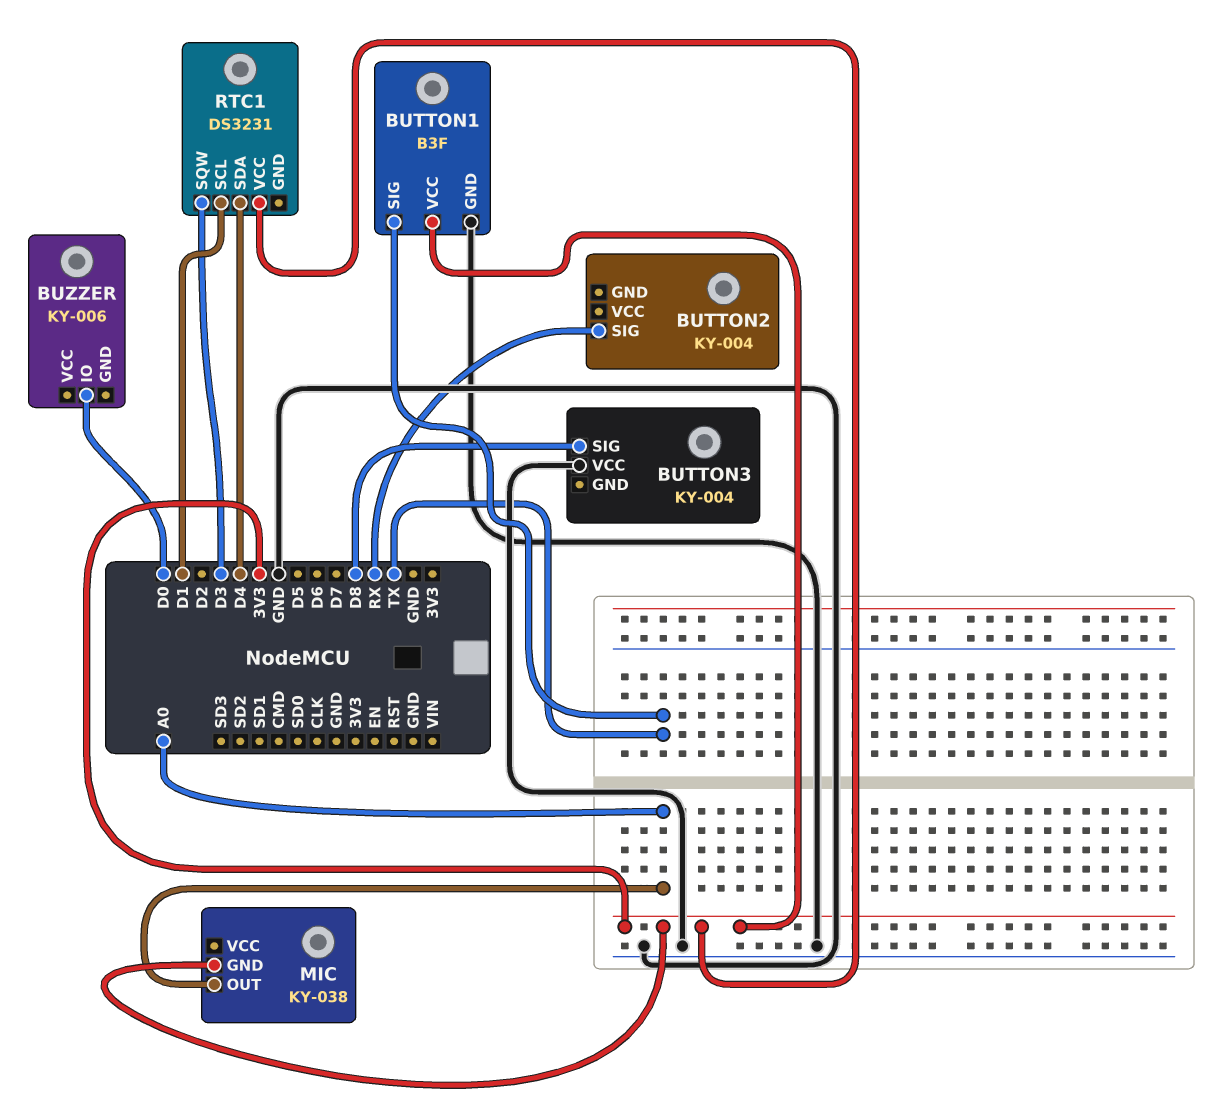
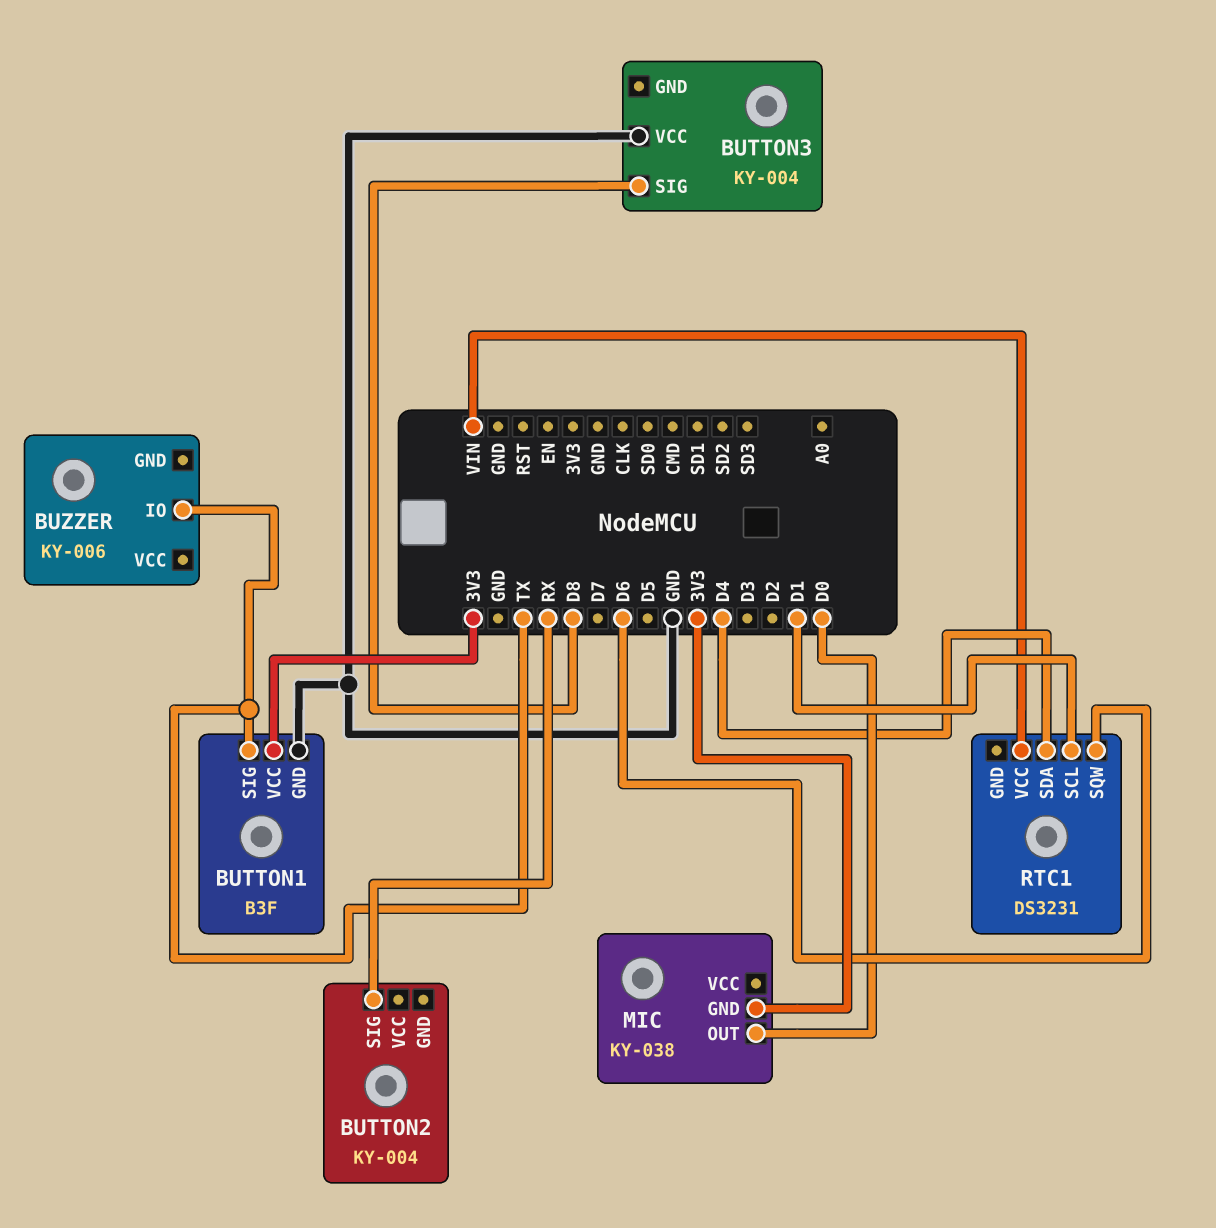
BUZZER pin IO: D0 -> TX
MIC pin OUT: A0 -> D0
RTC1 pin SQW: D3 -> D6
RTC1 pin VCC: 3V3 -> VIN

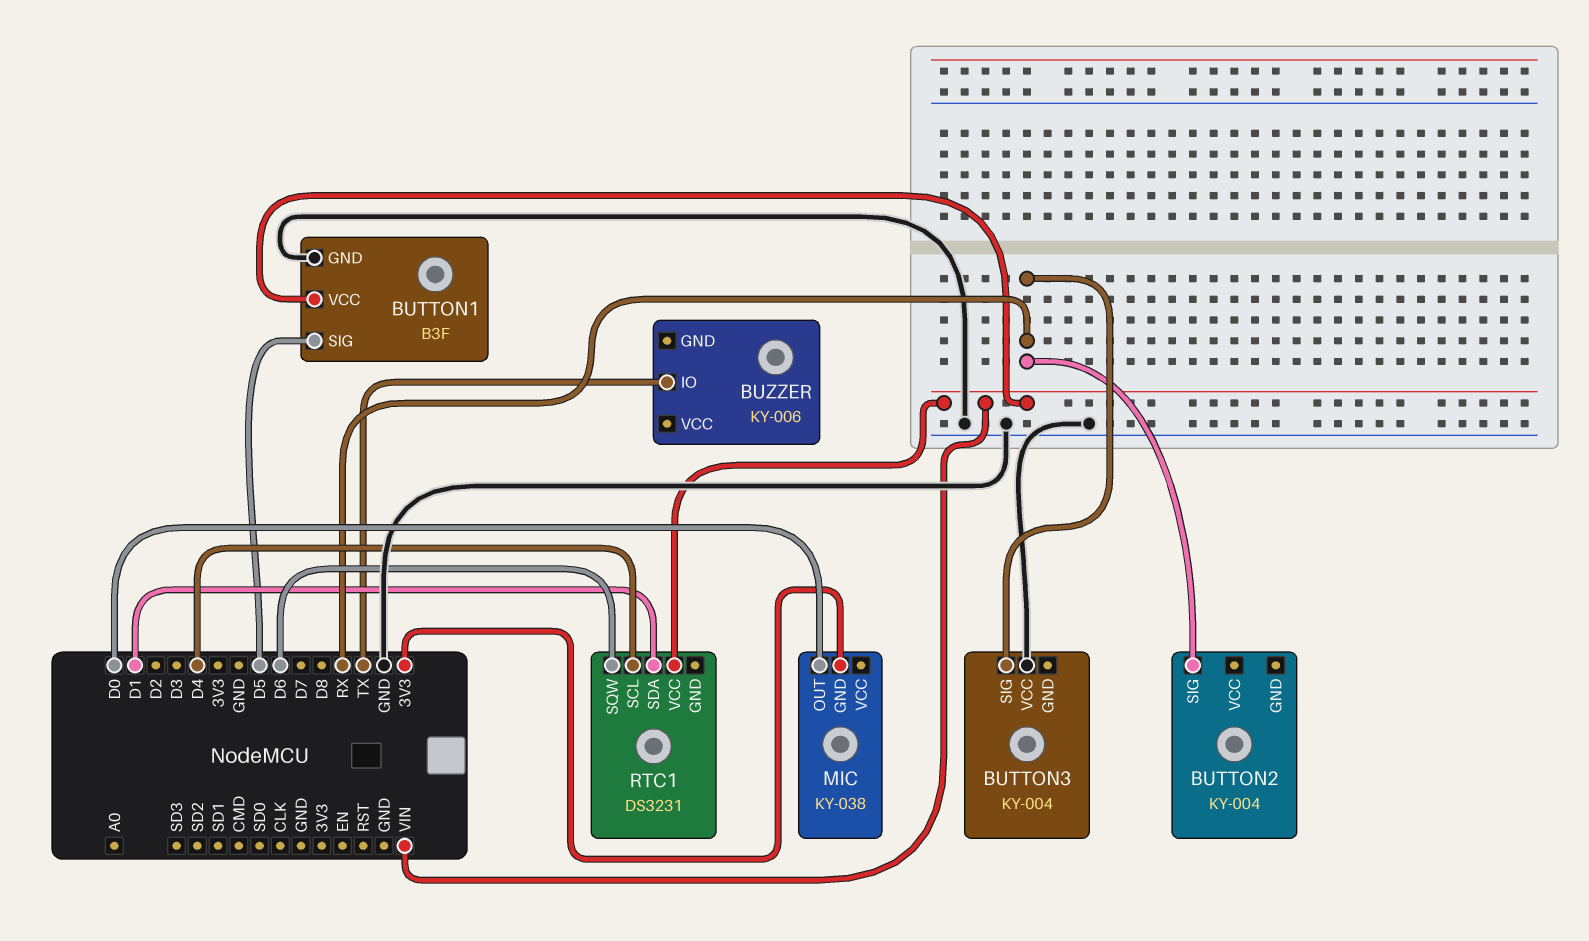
BUTTON1 pin SIG: TX -> D5
BUTTON1 pin VCC: 3V3 -> VIN
BUTTON3 pin SIG: D8 -> RX
RTC1 pin SCL: D1 -> D4
RTC1 pin SDA: D4 -> D1

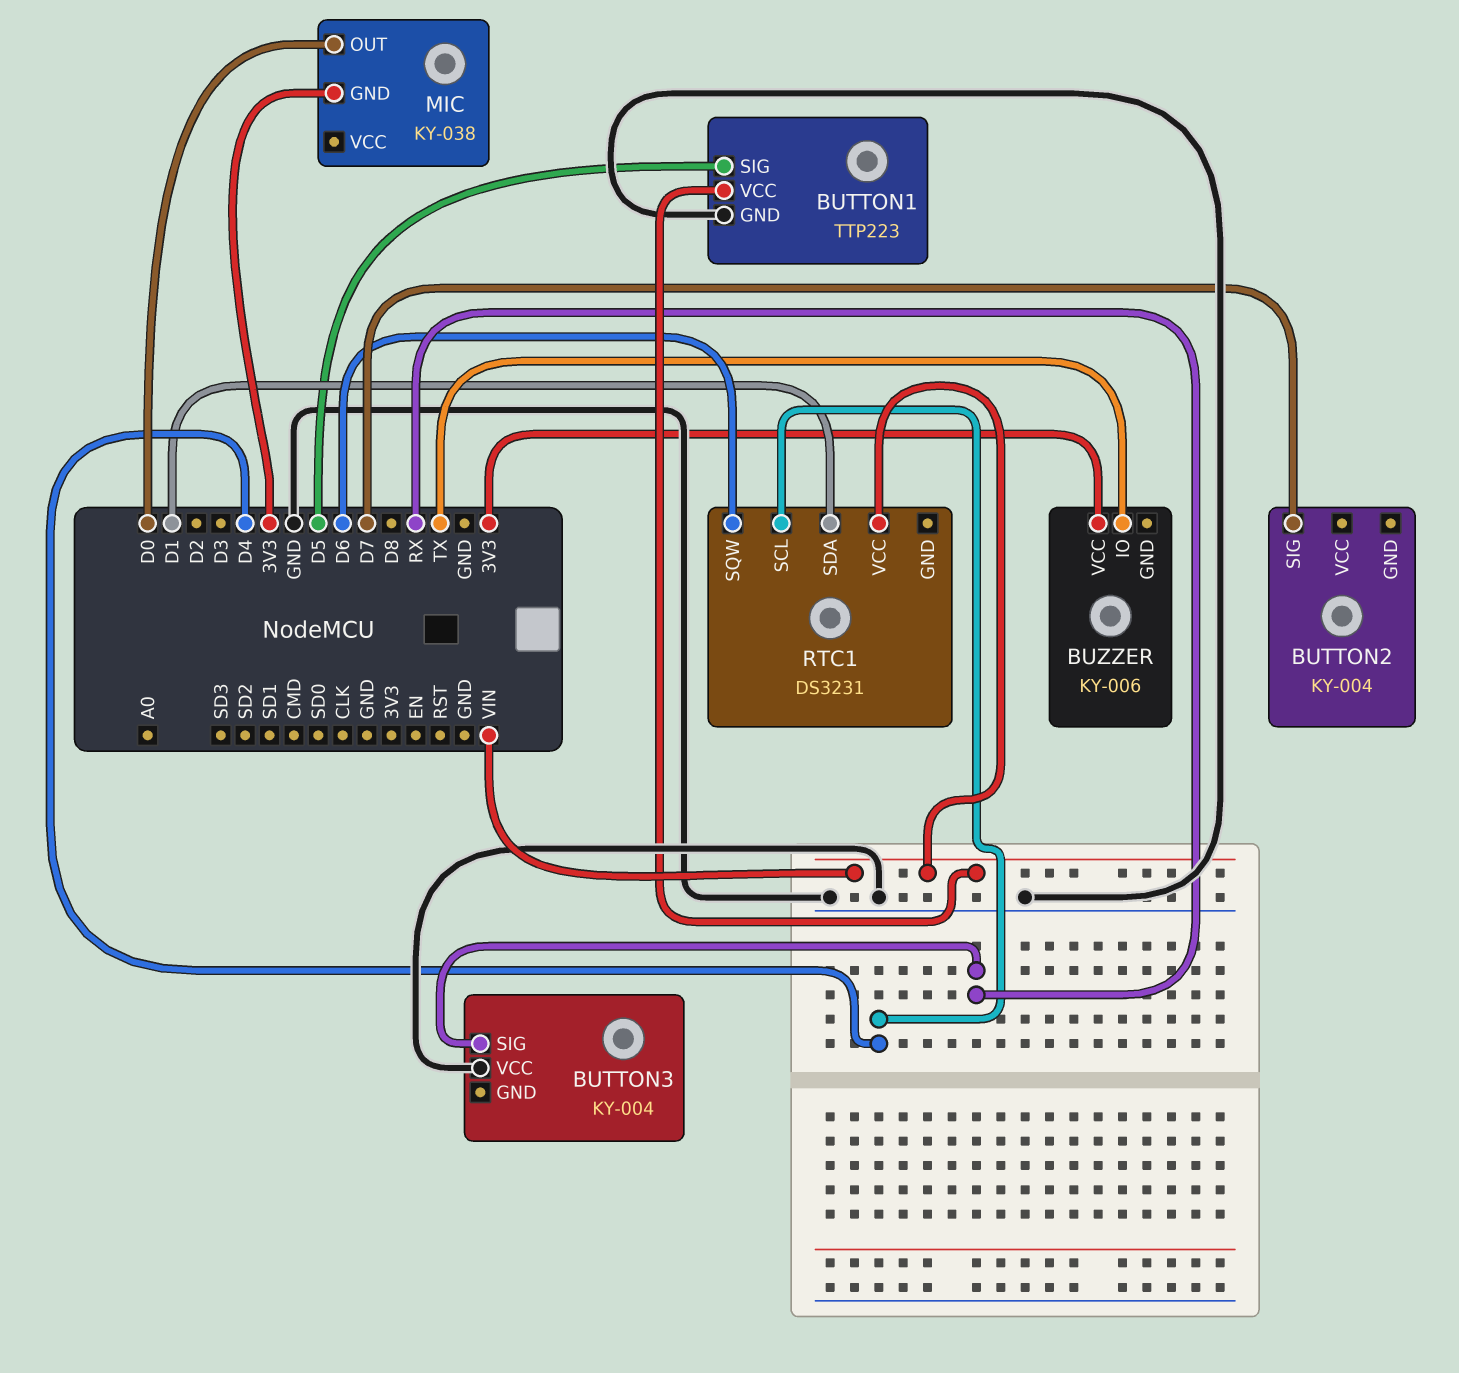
BUTTON1: B3F -> TTP223
BUTTON2 pin SIG: RX -> D7
BUZZER pin VCC: none -> 3V3

